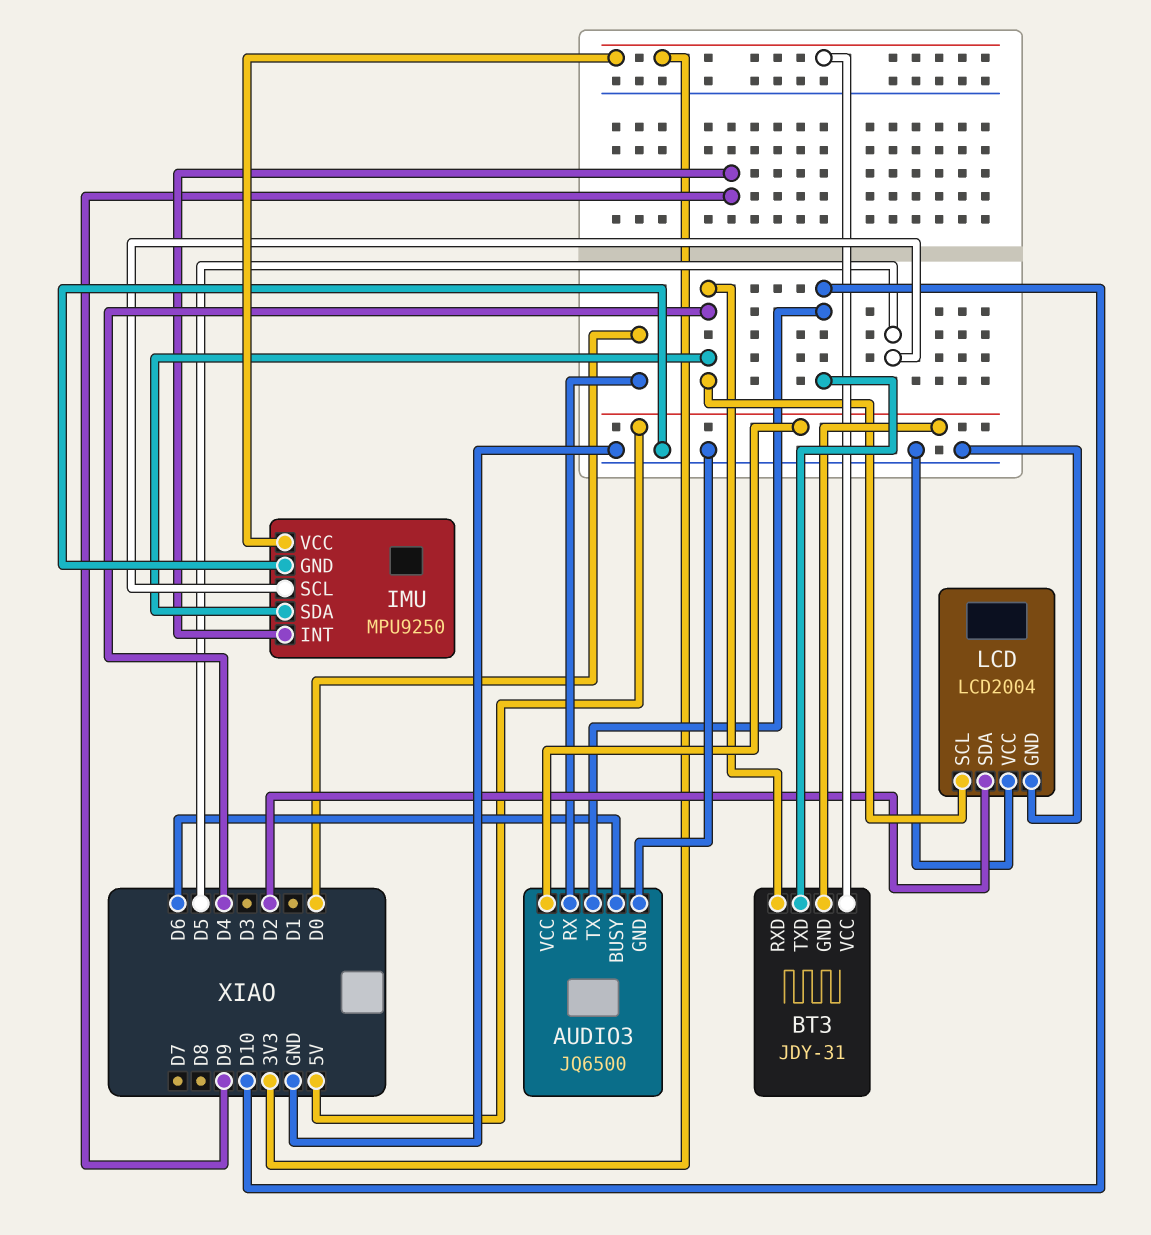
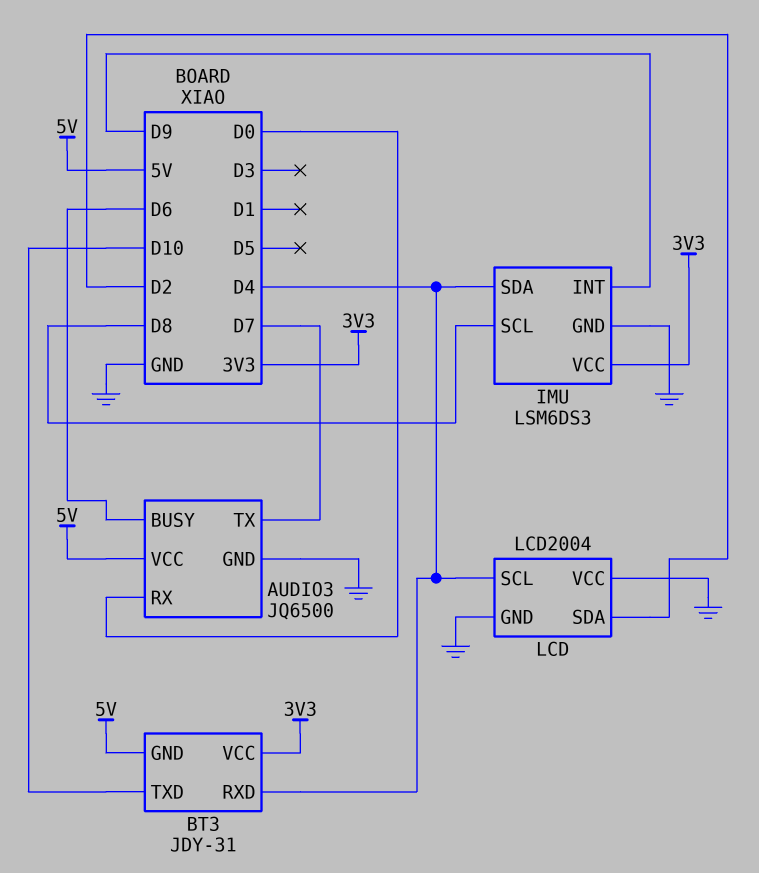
AUDIO3 pin TX: D10 -> D7
IMU: MPU9250 -> LSM6DS3
IMU pin SCL: D5 -> D8

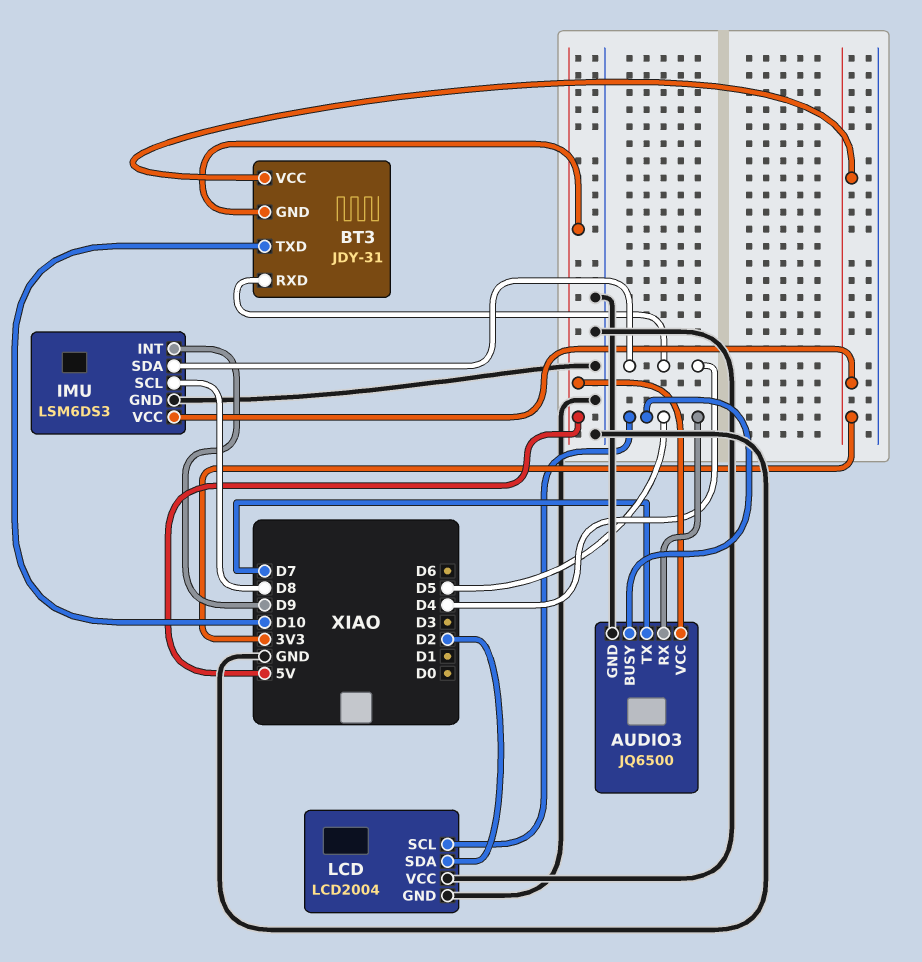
AUDIO3 pin BUSY: D6 -> D5
AUDIO3 pin RX: D0 -> D5
LCD pin SCL: D4 -> D5

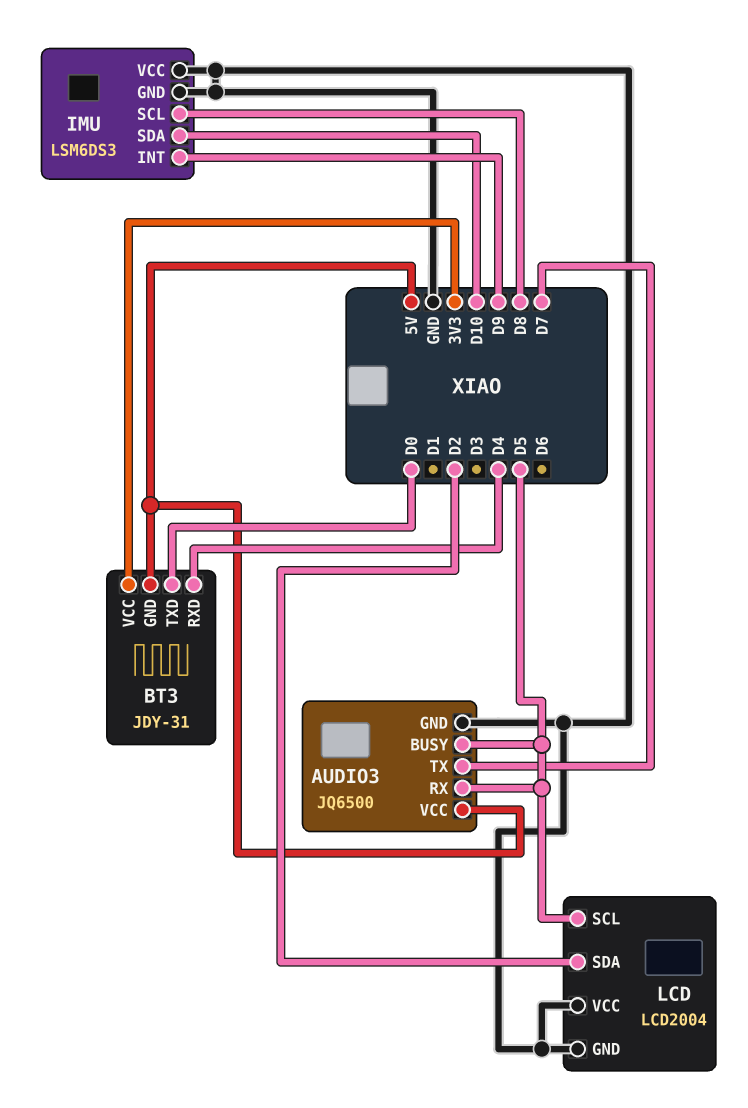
BT3 pin TXD: D10 -> D0
IMU pin SDA: D4 -> D10
IMU pin VCC: 3V3 -> GND

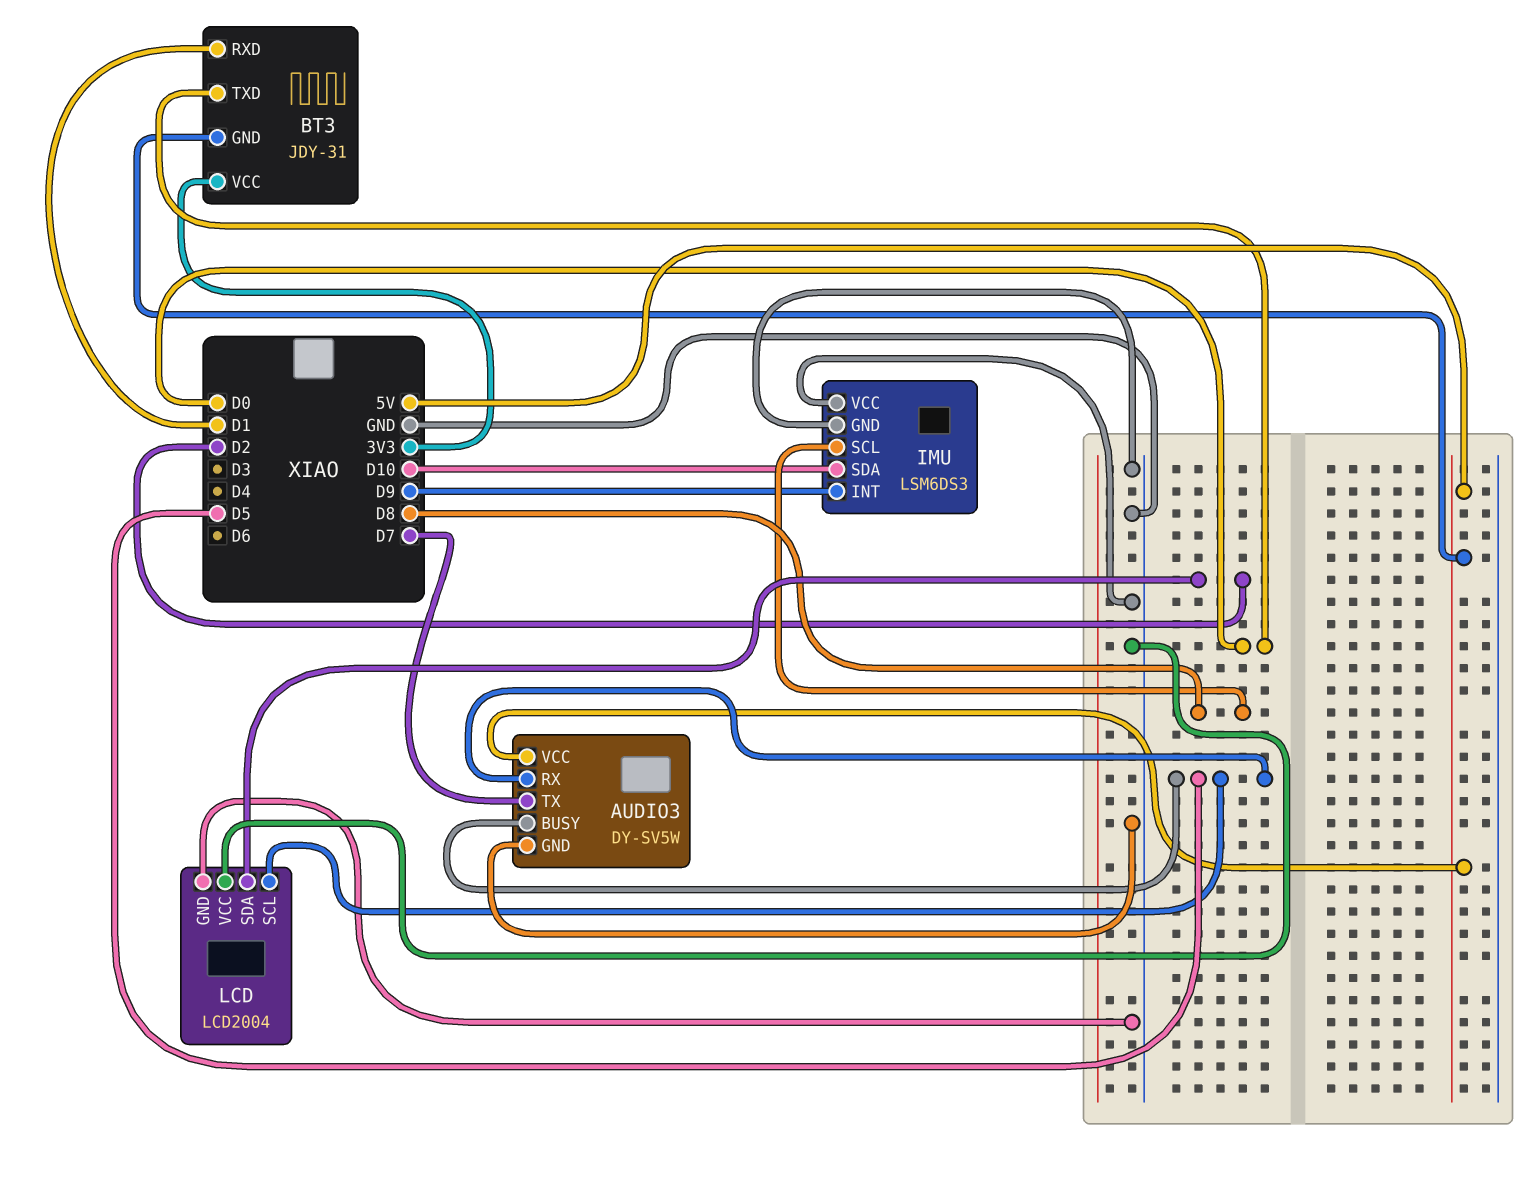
AUDIO3: JQ6500 -> DY-SV5W
BT3 pin RXD: D4 -> D1

